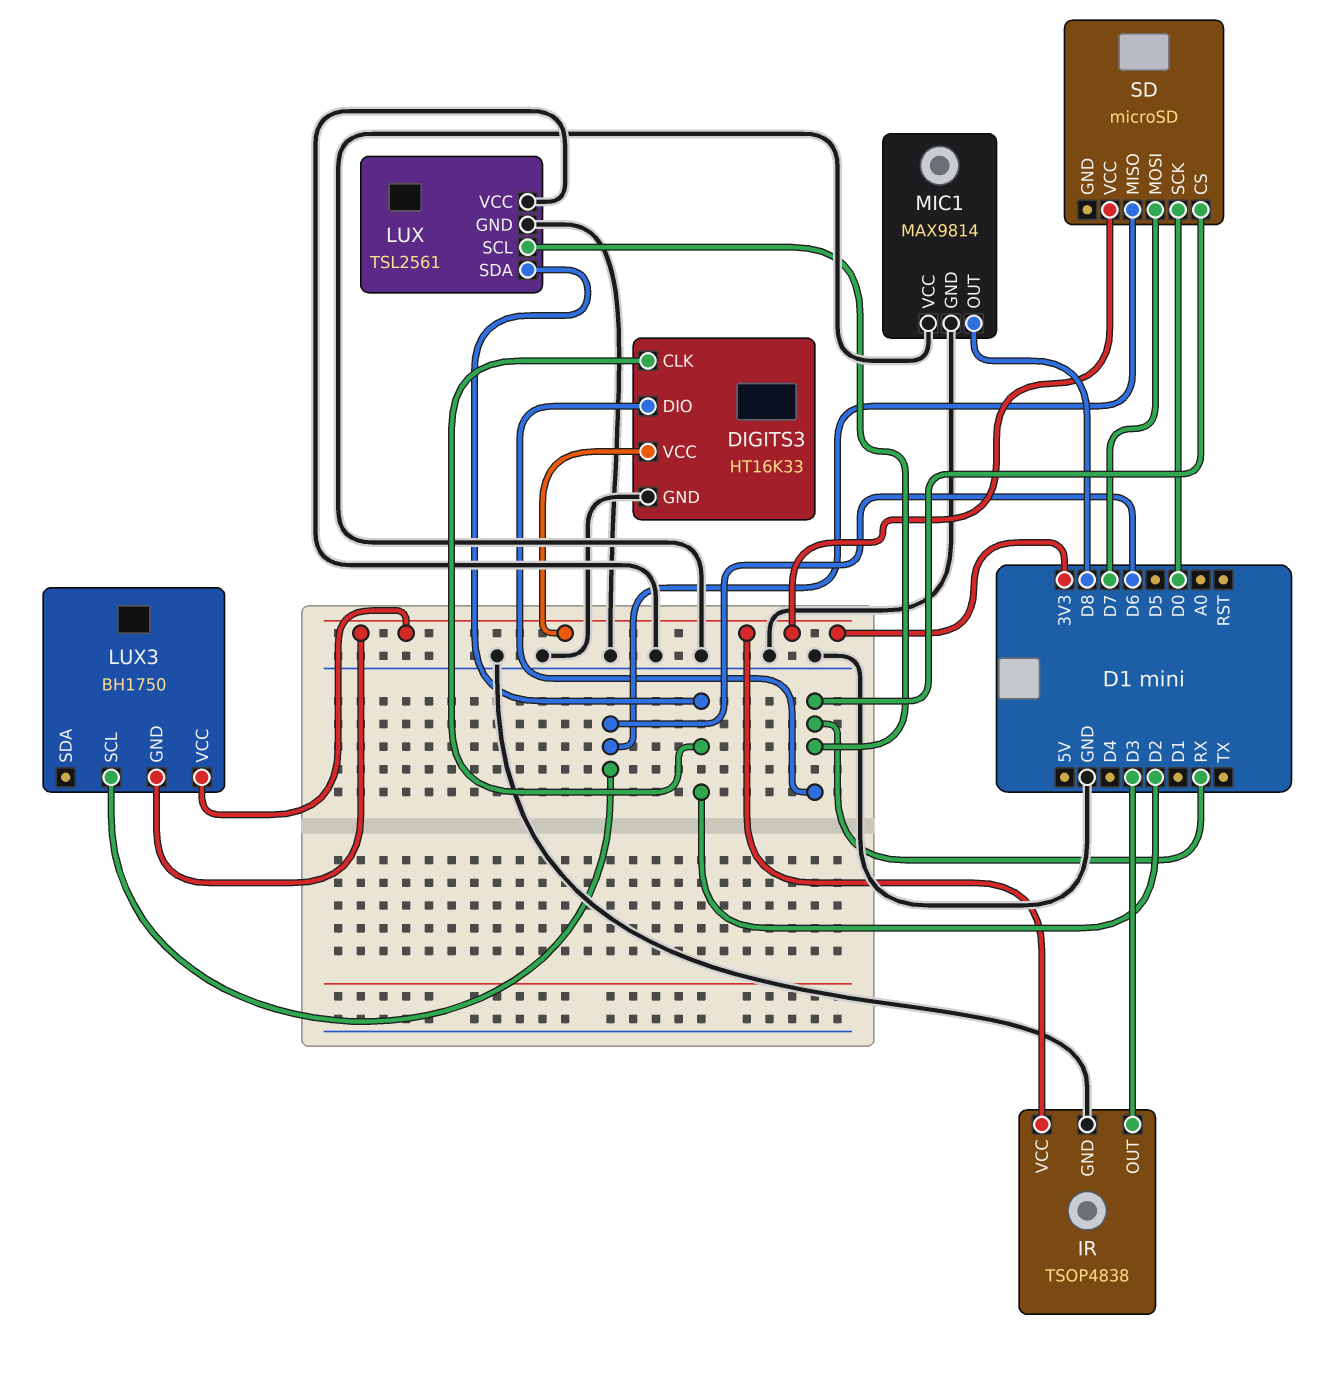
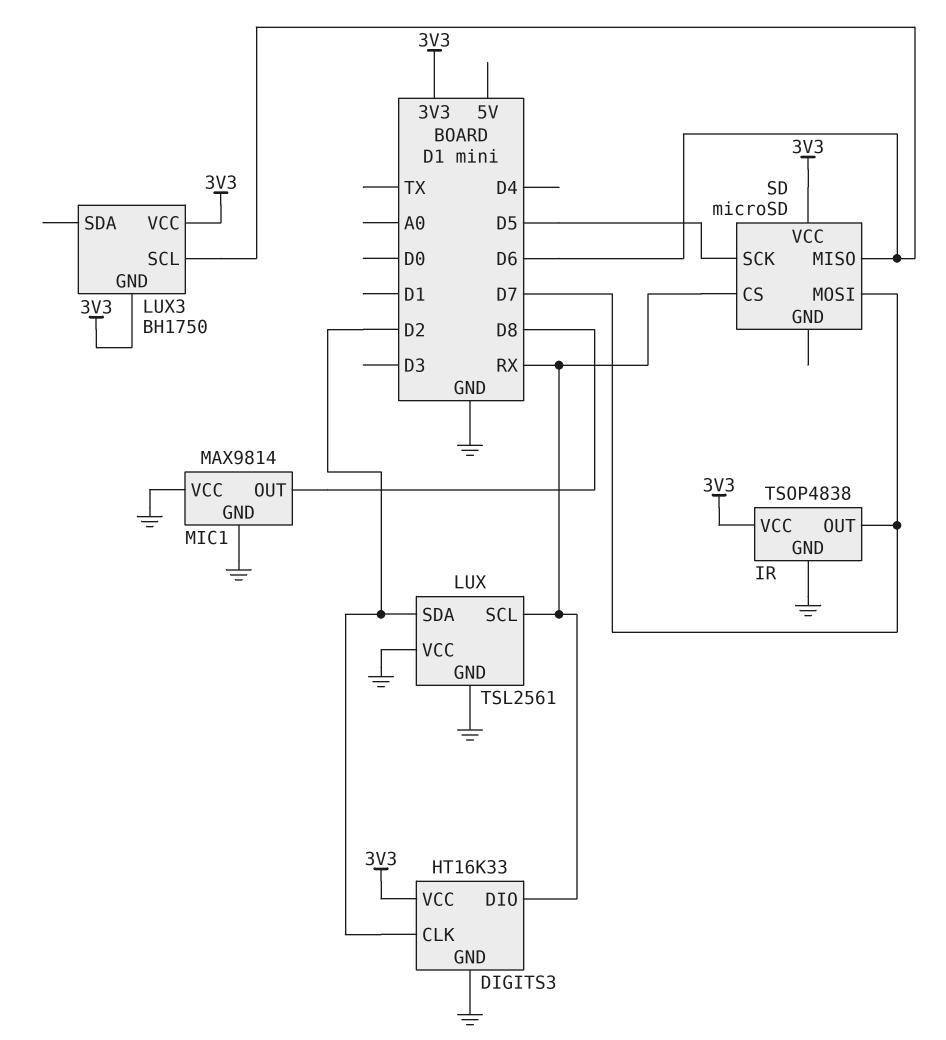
IR pin OUT: D3 -> D7
SD pin SCK: D0 -> D5

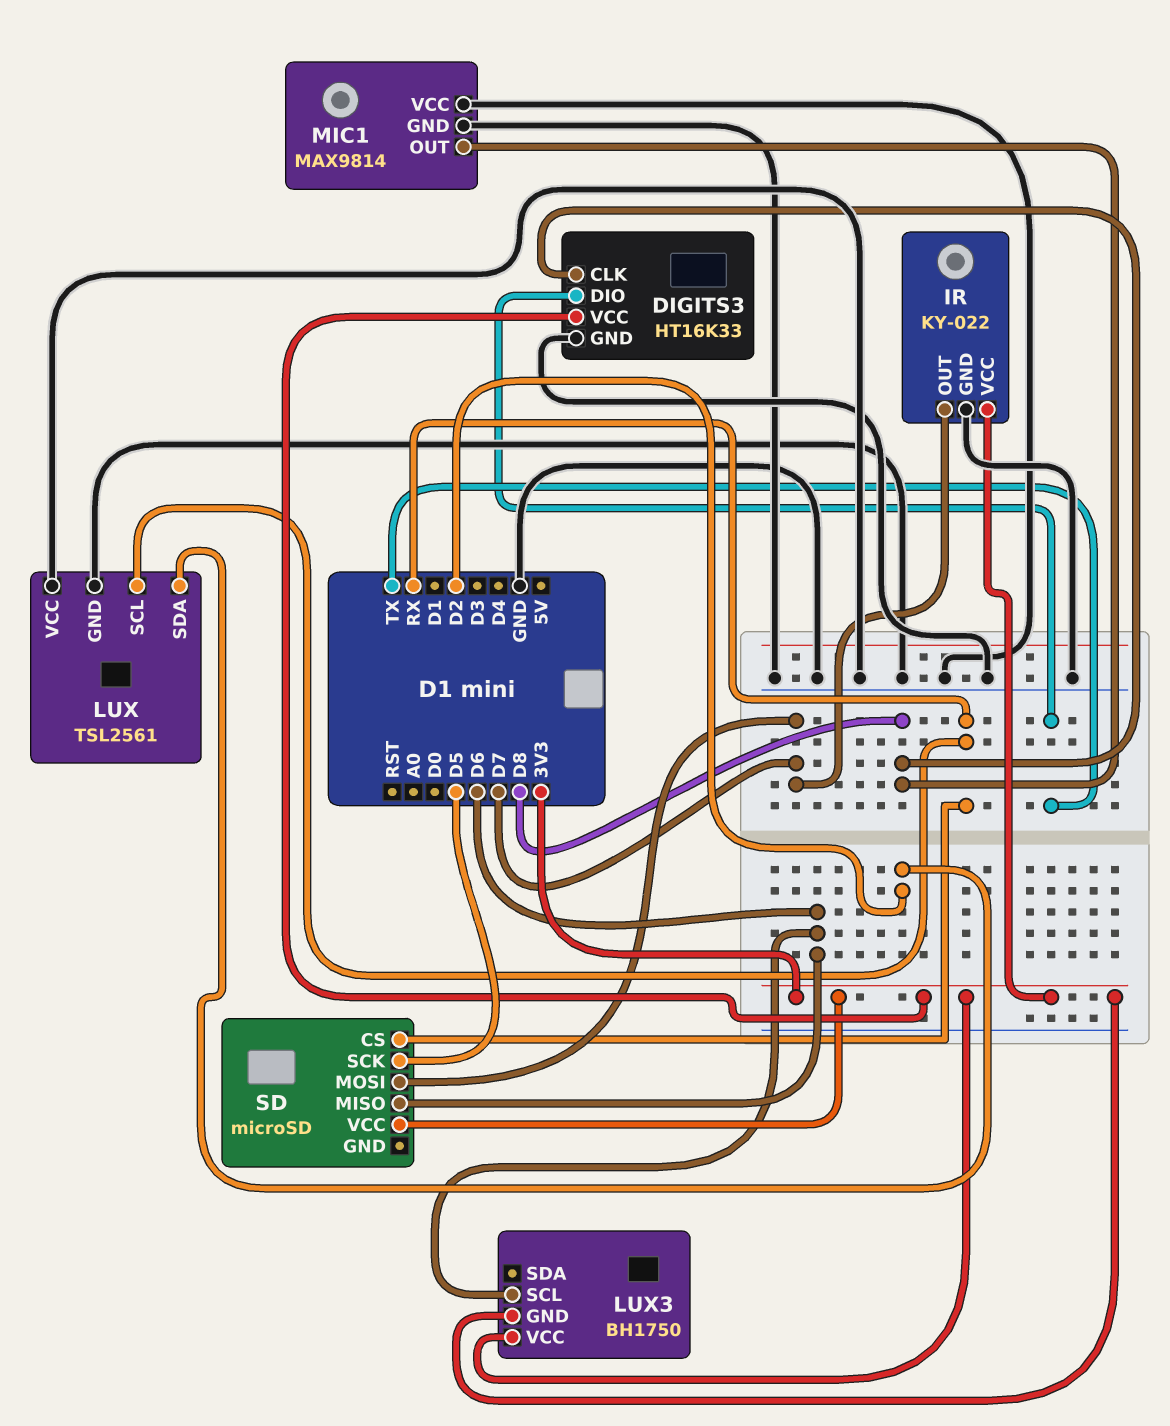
DIGITS3 pin CLK: D2 -> D8
DIGITS3 pin DIO: RX -> TX
IR: TSOP4838 -> KY-022

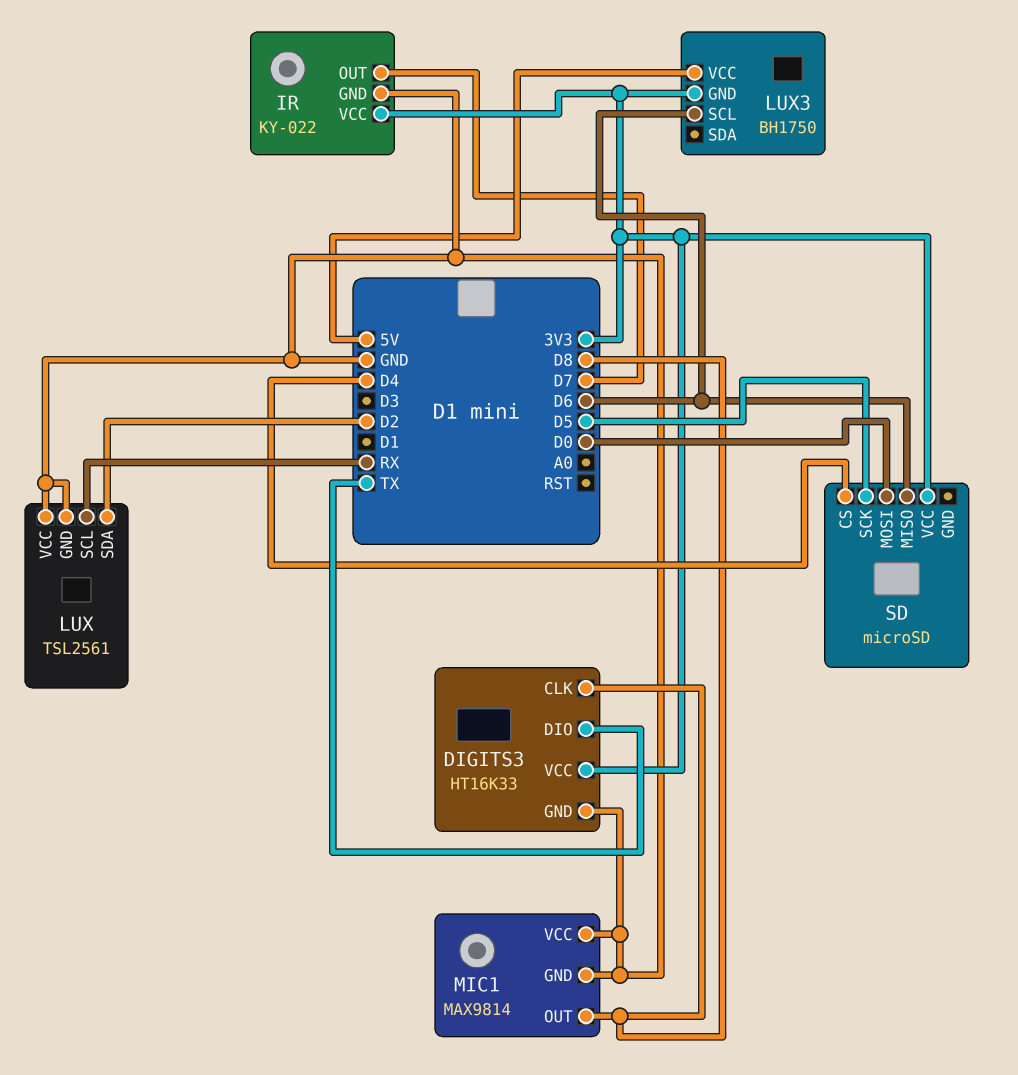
LUX3 pin VCC: 3V3 -> 5V
SD pin CS: RX -> D4
SD pin MOSI: D7 -> D0

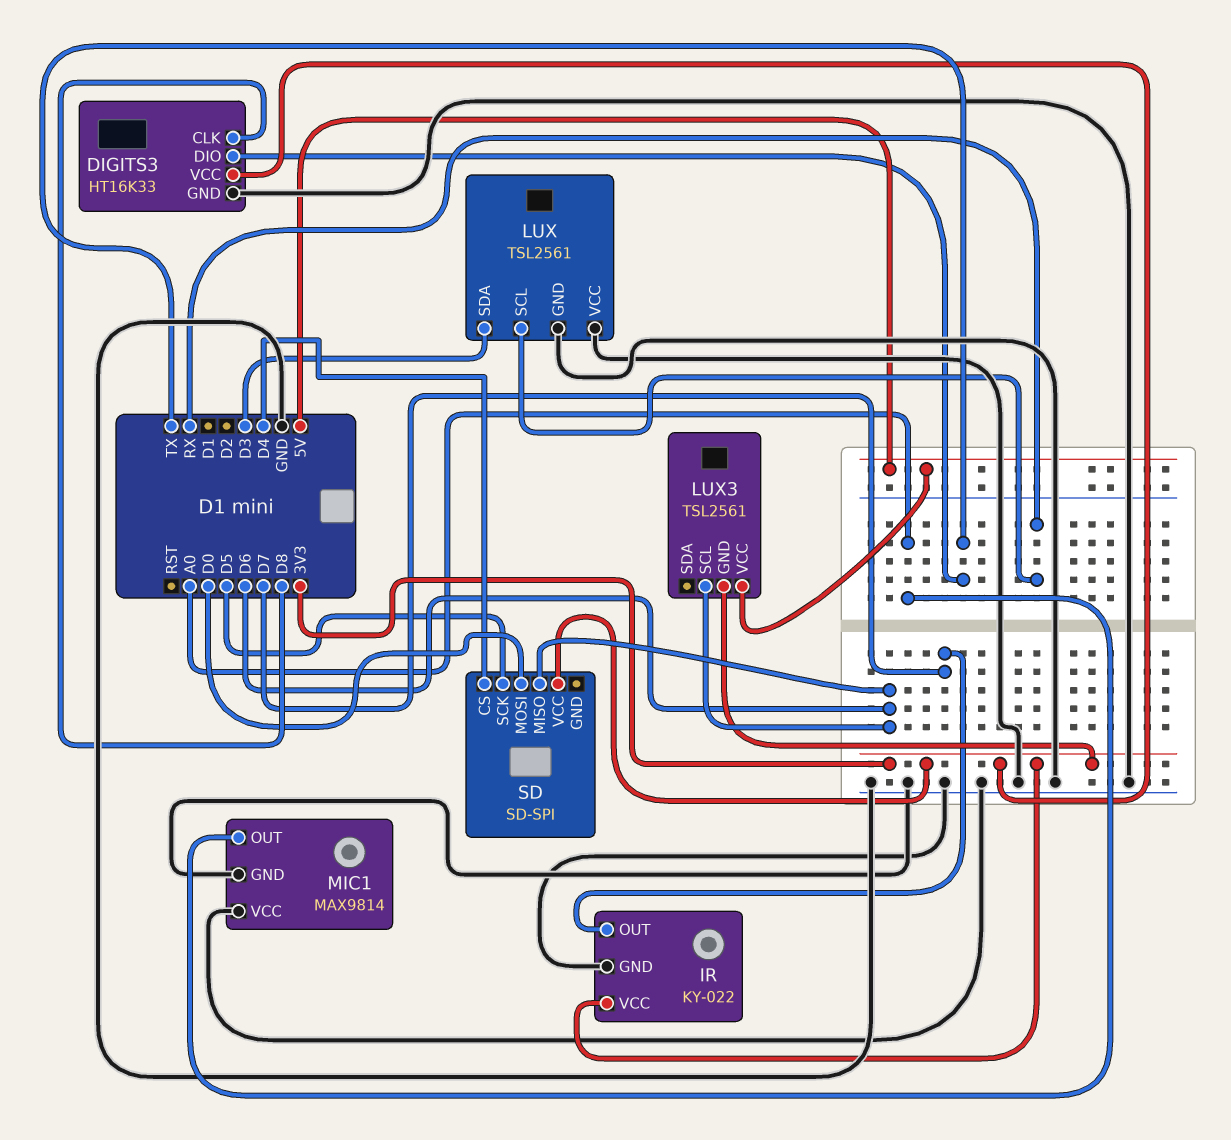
LUX pin SDA: D2 -> D3
LUX3: BH1750 -> TSL2561
MIC1 pin OUT: D8 -> A0
SD: microSD -> SD-SPI

